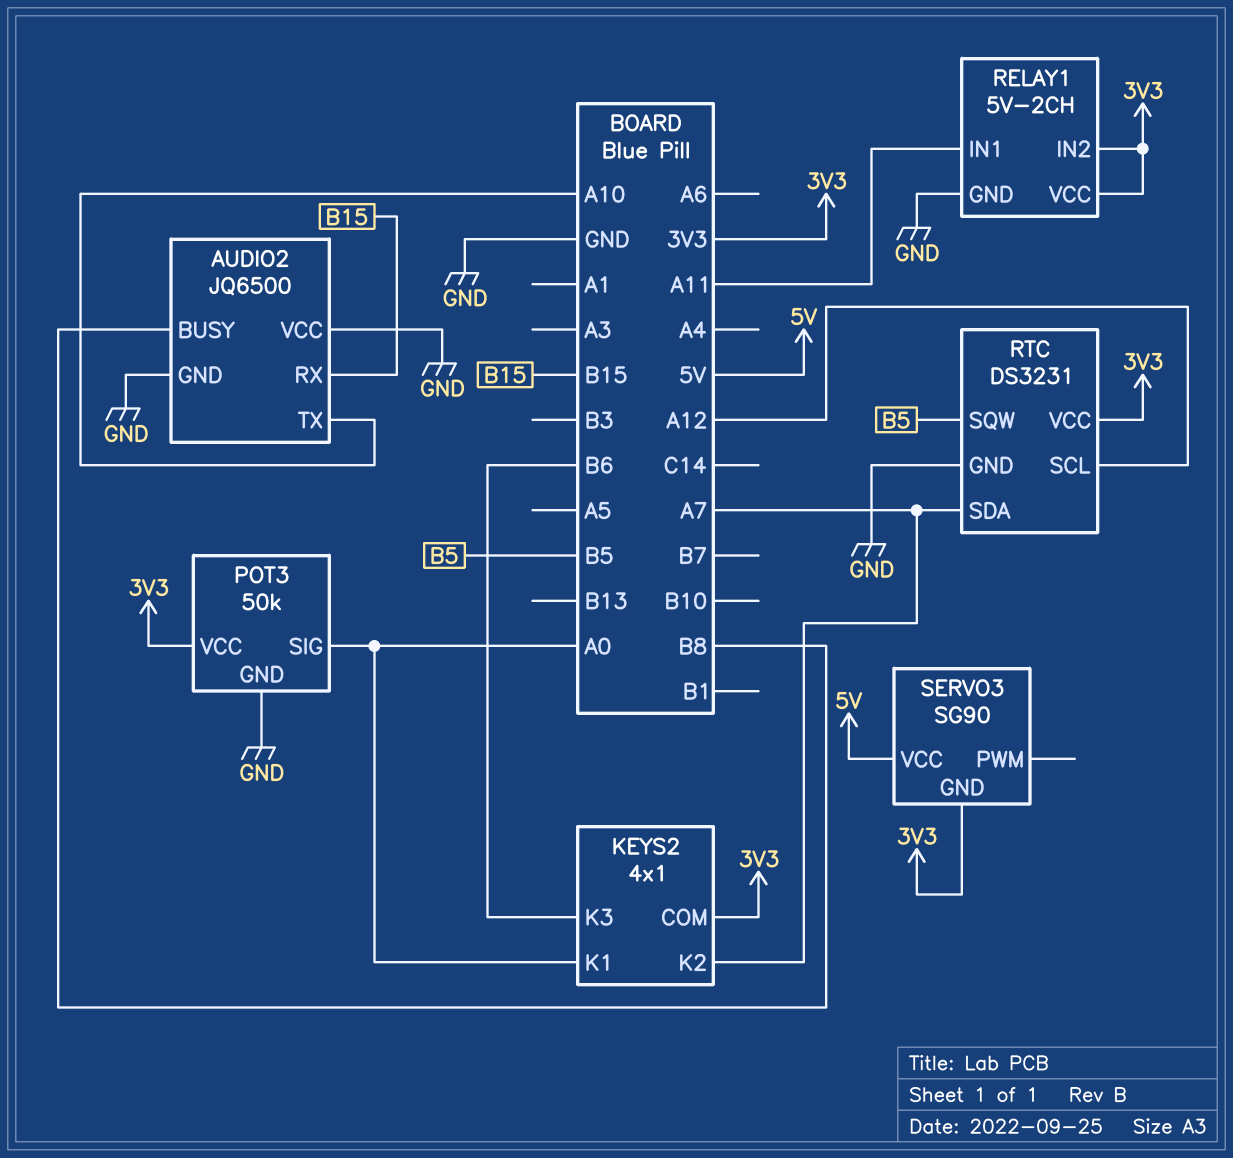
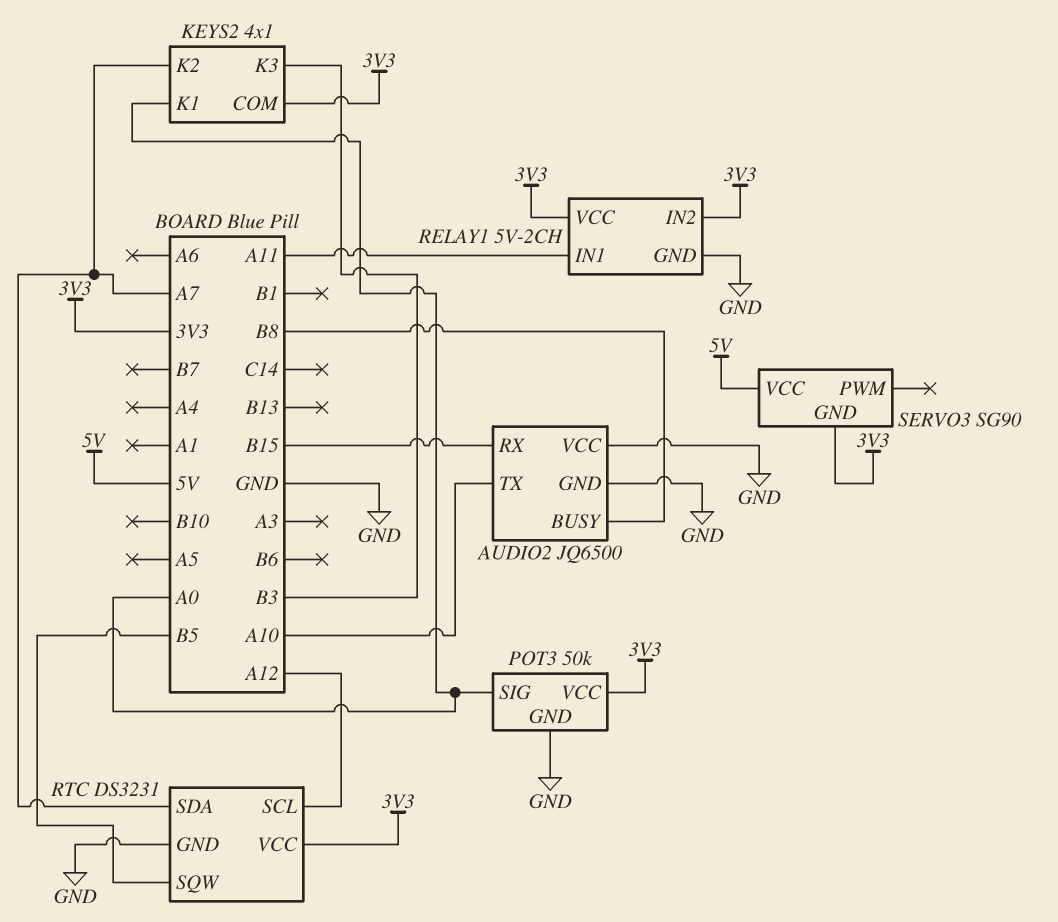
KEYS2 pin K3: B6 -> B3

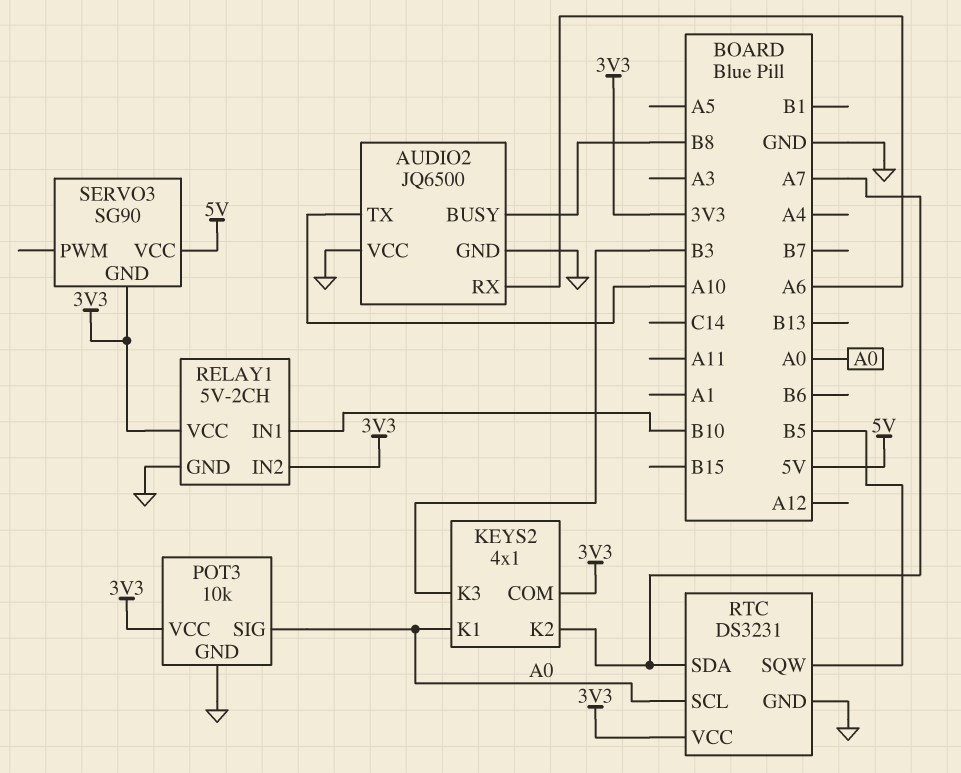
AUDIO2 pin RX: B15 -> A6
POT3: 50k -> 10k
RELAY1 pin IN1: A11 -> B10
RTC pin SCL: A12 -> A0

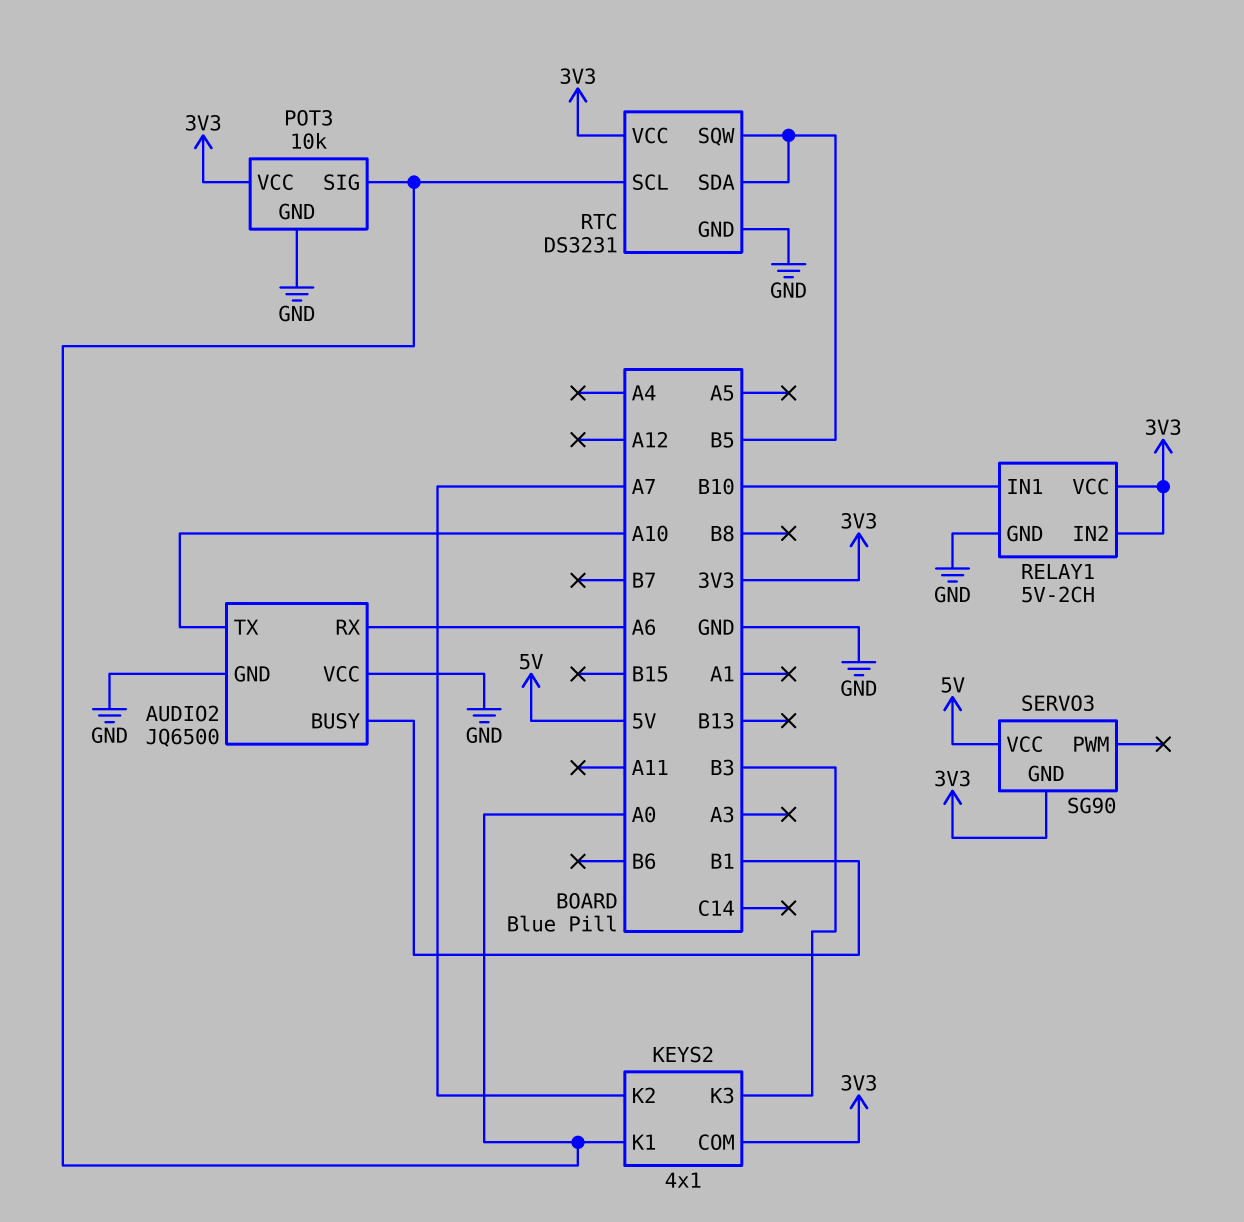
AUDIO2 pin BUSY: B8 -> B1
RTC pin SDA: A7 -> B5

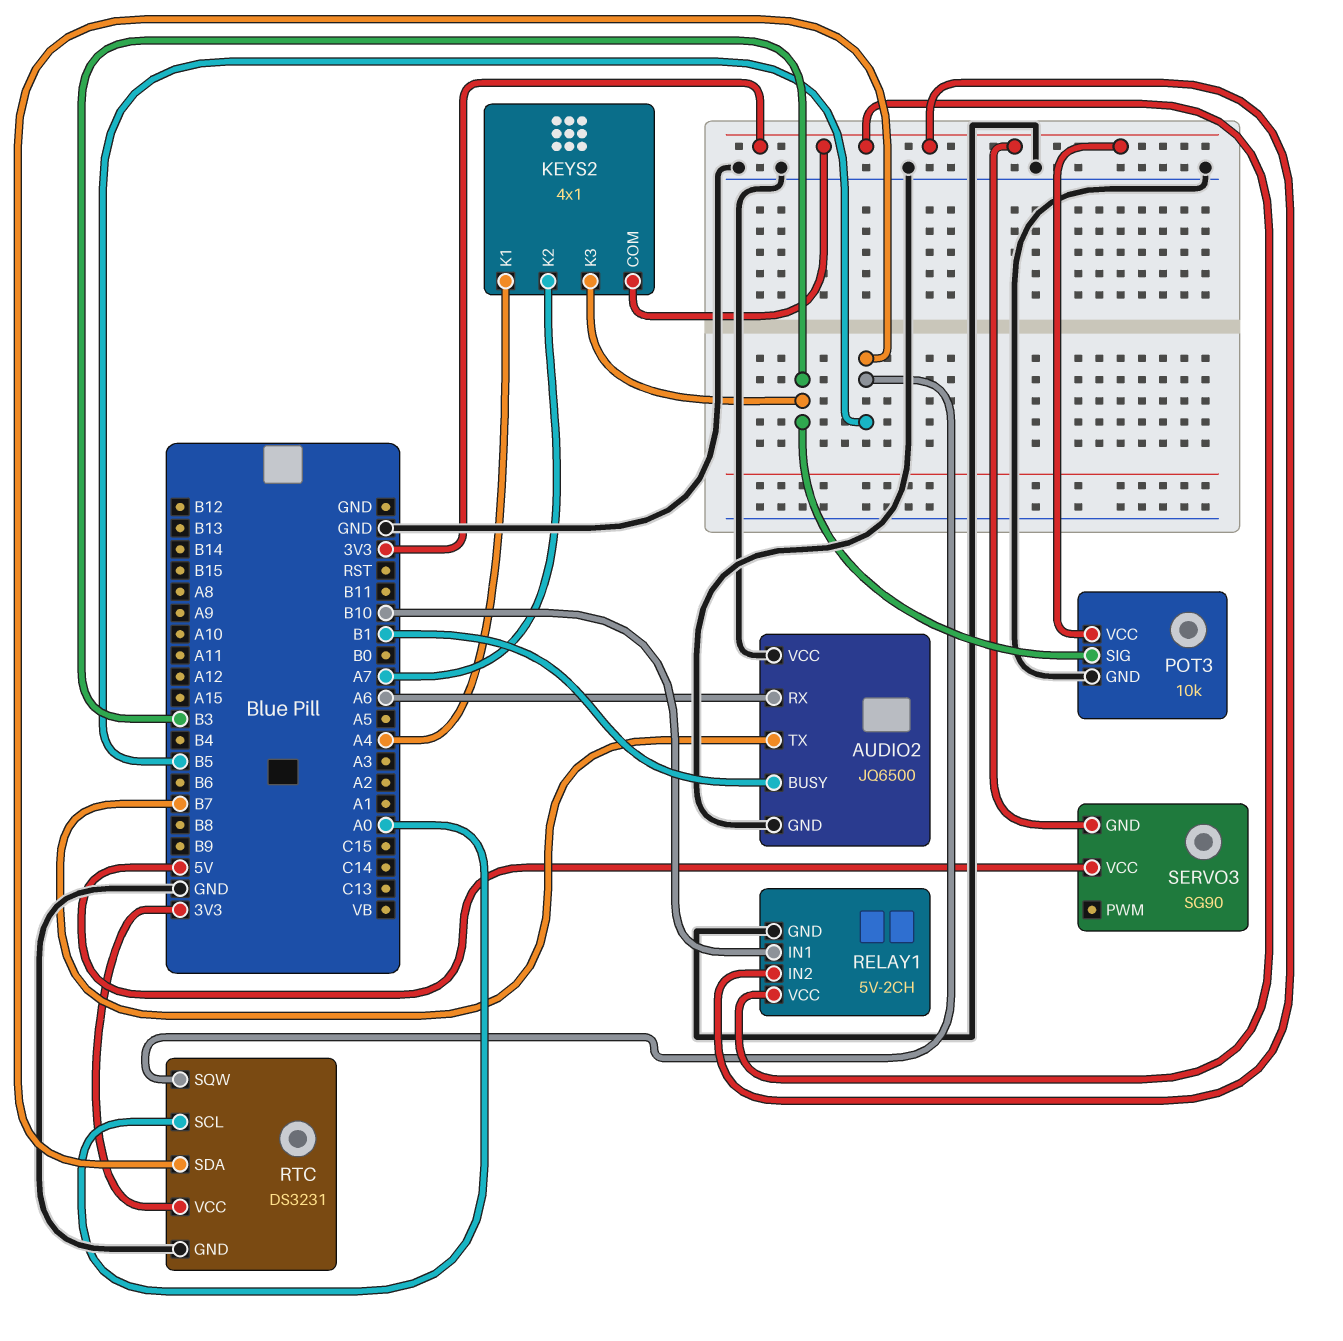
AUDIO2 pin TX: A10 -> B7
KEYS2 pin K1: A0 -> A4
POT3 pin SIG: A0 -> B3

